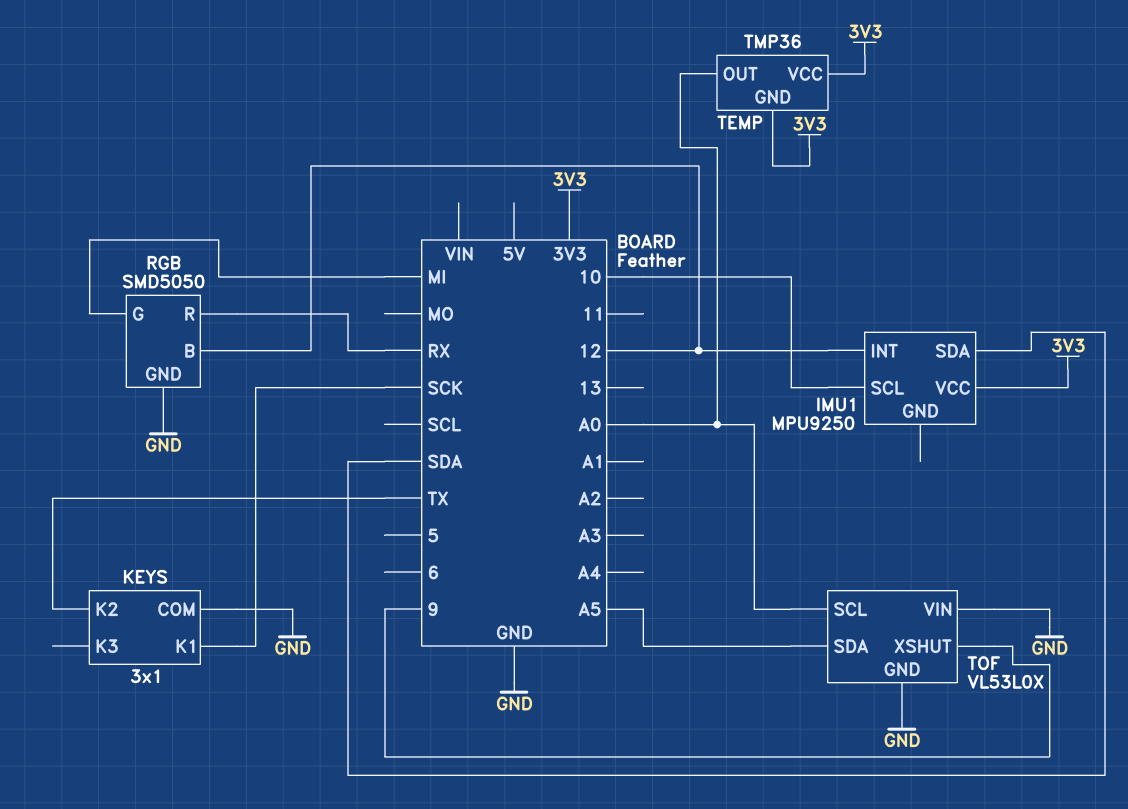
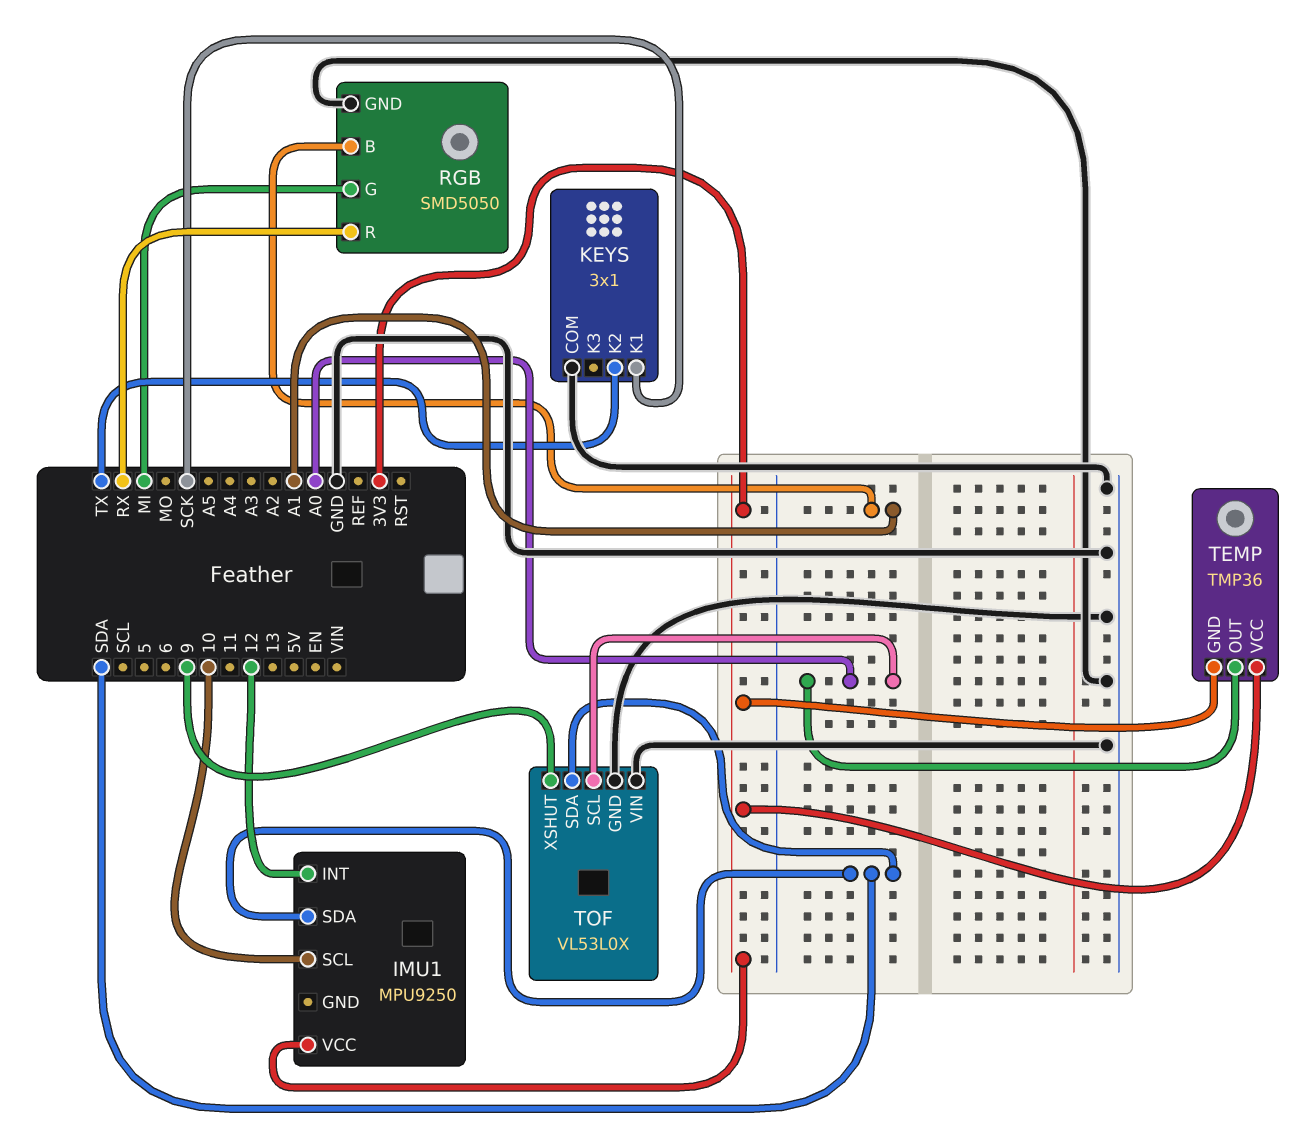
RGB pin B: 12 -> A1
TOF pin SDA: A5 -> SDA

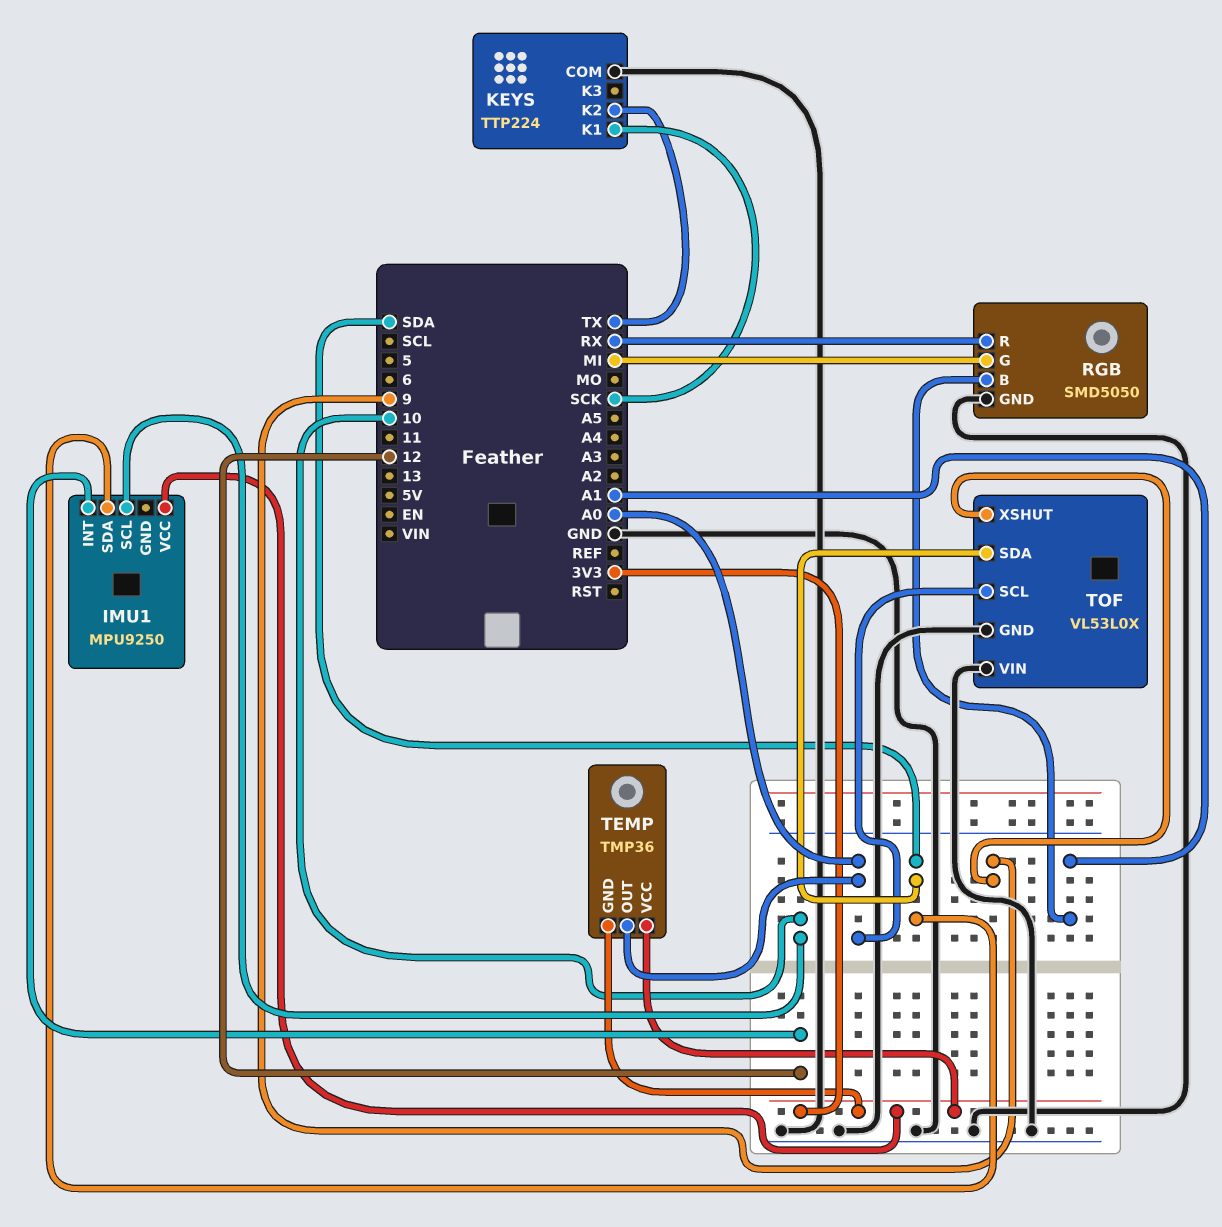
KEYS: 3x1 -> TTP224

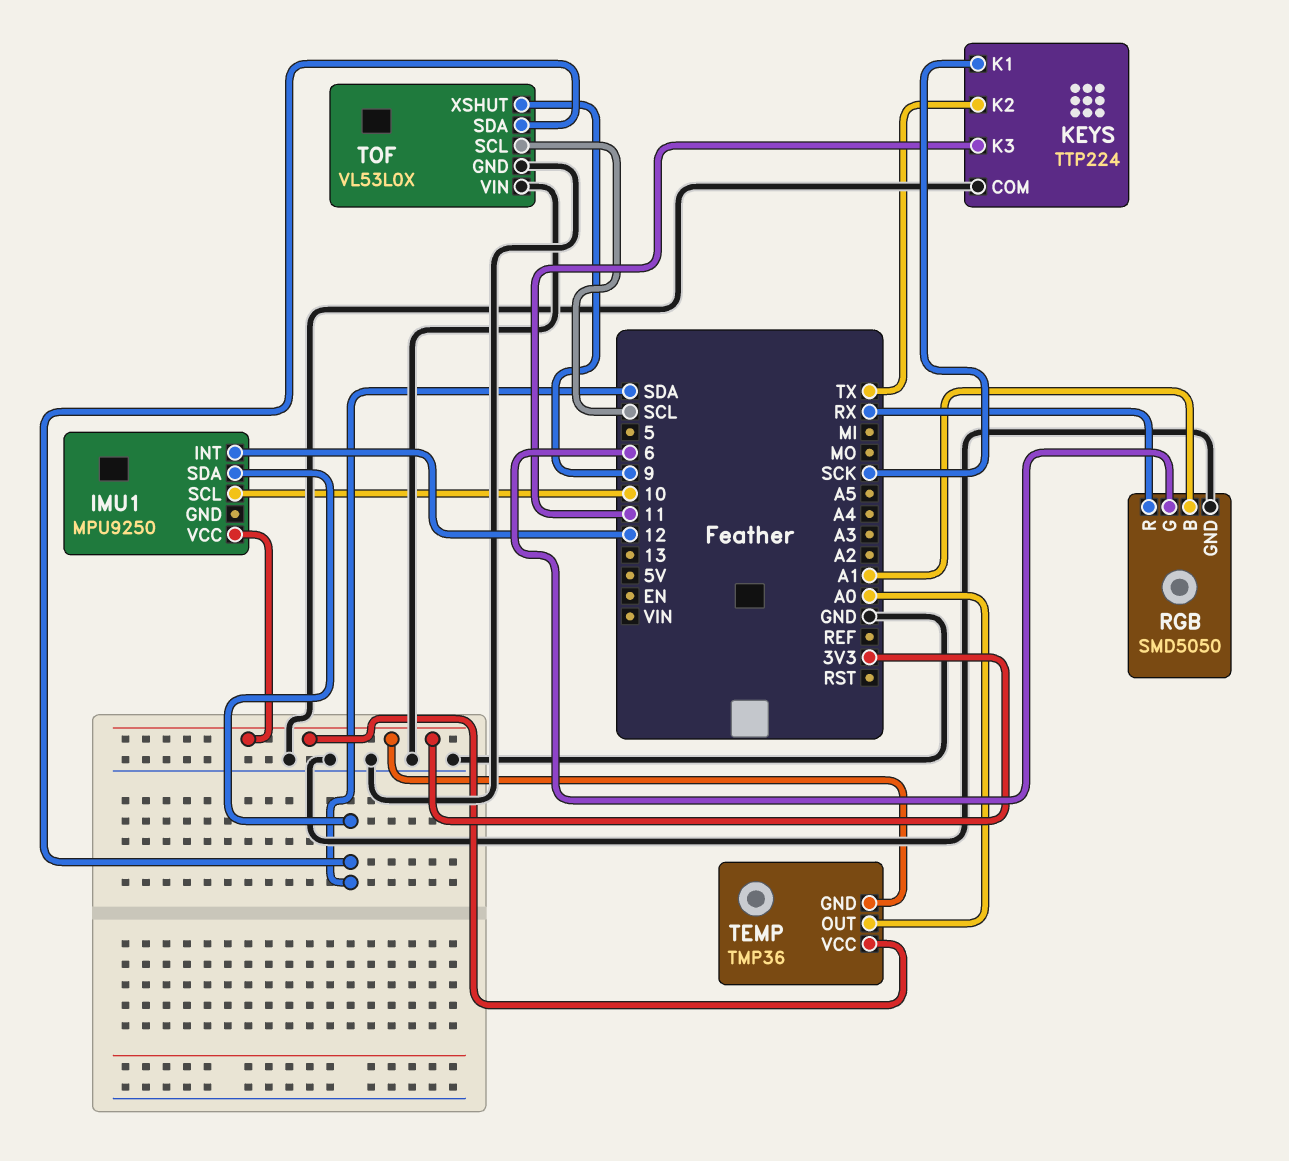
KEYS pin K3: none -> 11
RGB pin G: MI -> 6
TOF pin SCL: A0 -> SCL

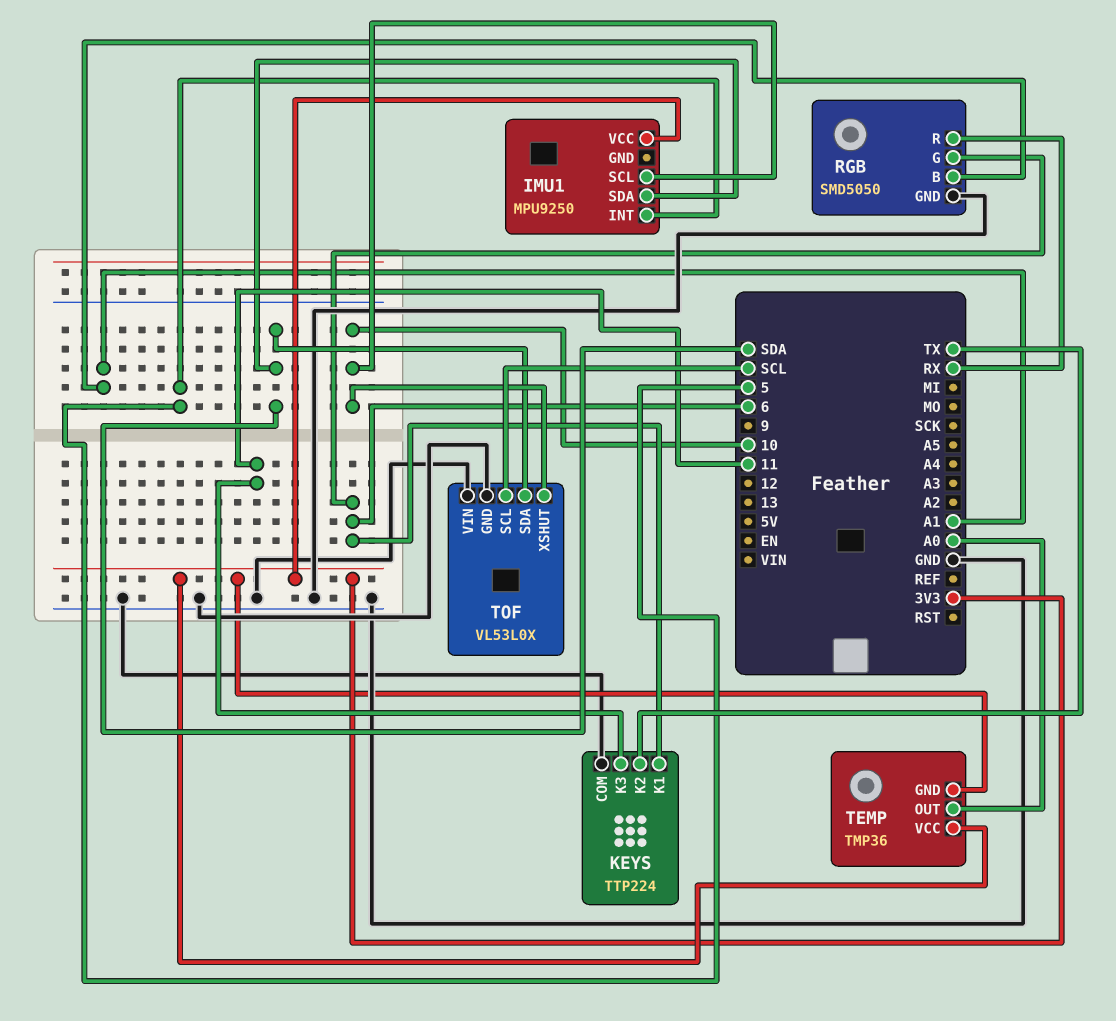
IMU1 pin INT: 12 -> 5
KEYS pin K1: SCK -> 6
TOF pin XSHUT: 9 -> 10

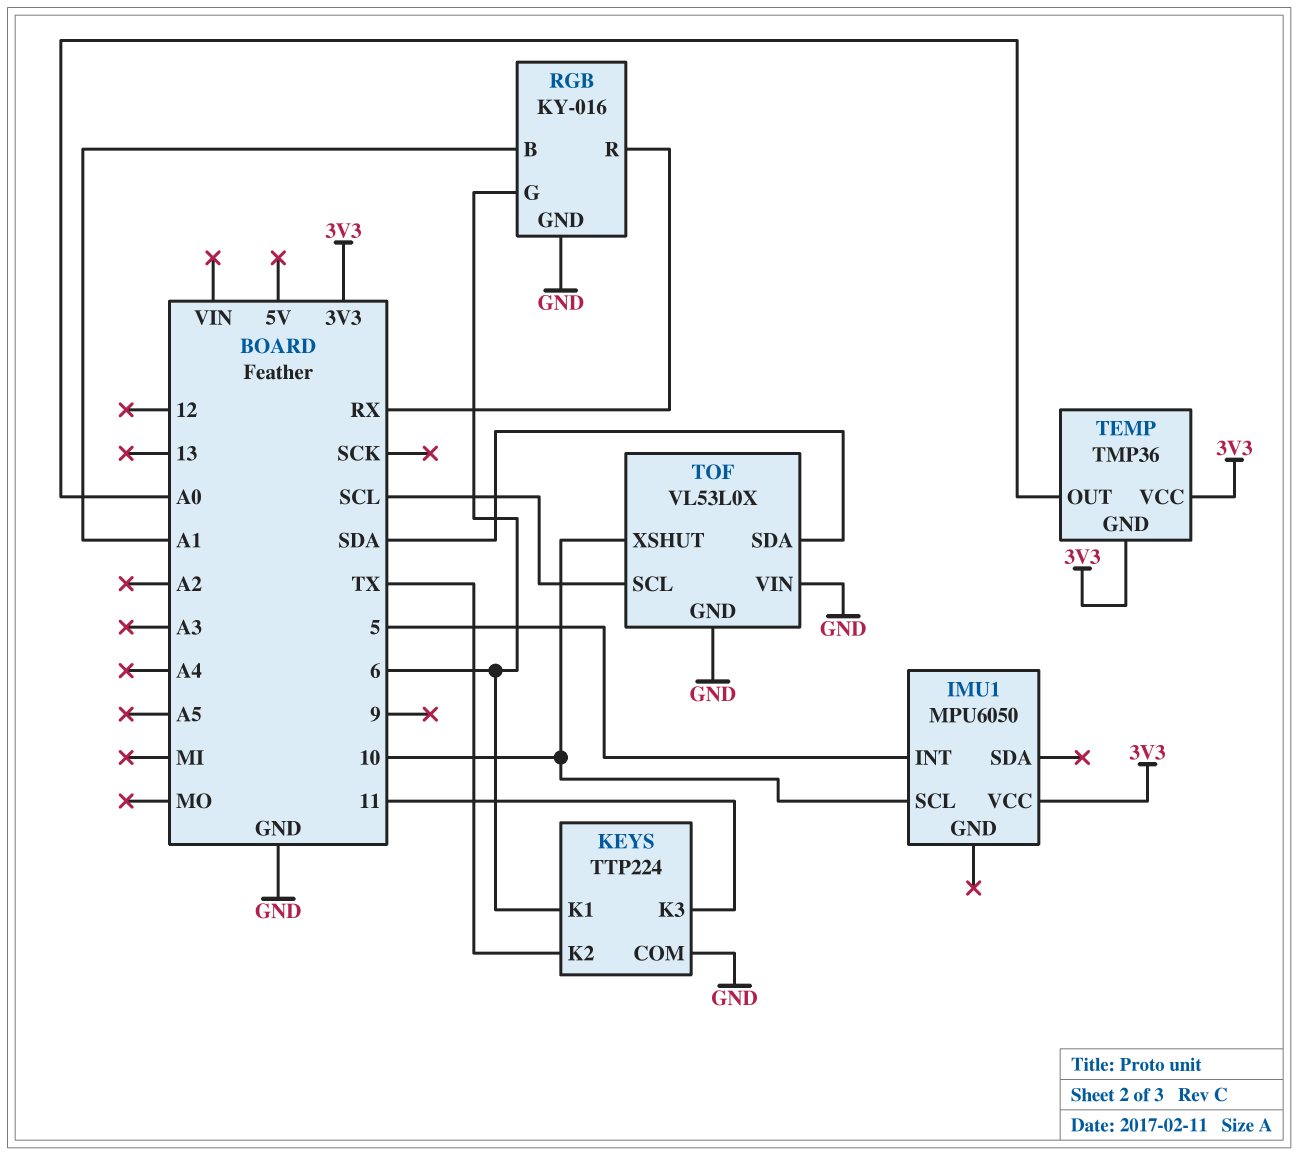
IMU1: MPU9250 -> MPU6050
IMU1 pin SDA: SDA -> none
RGB: SMD5050 -> KY-016

